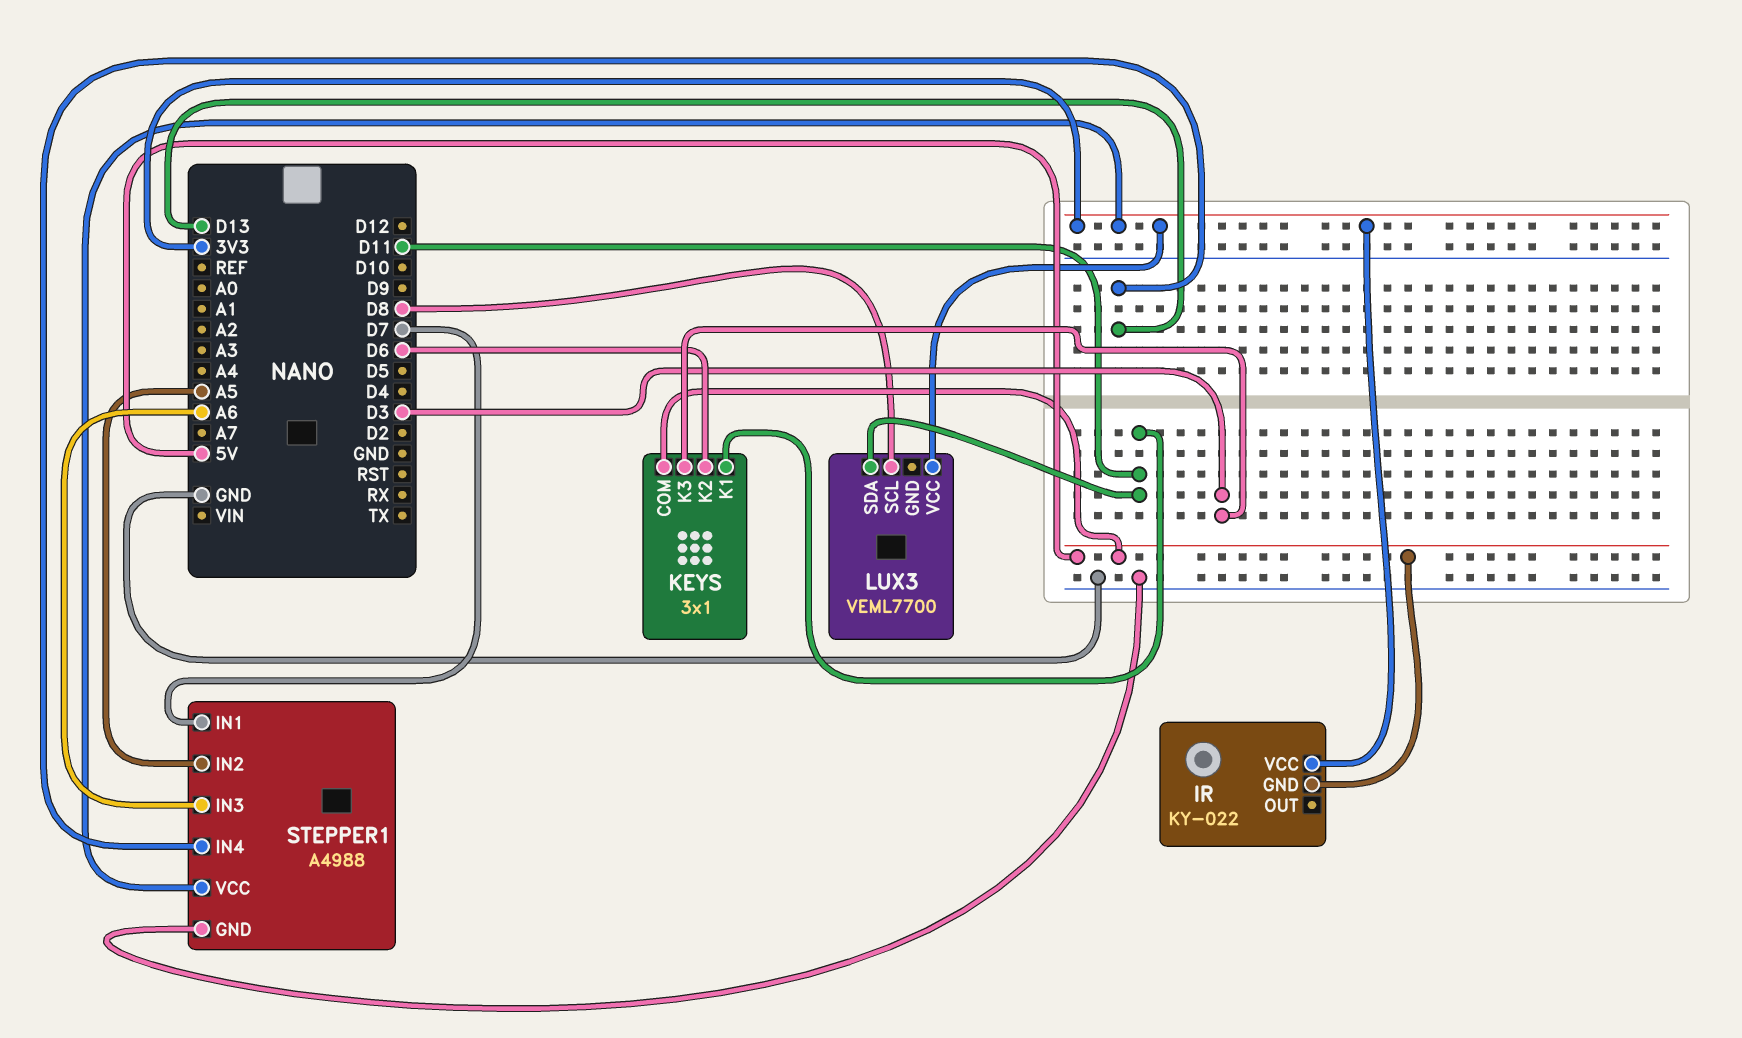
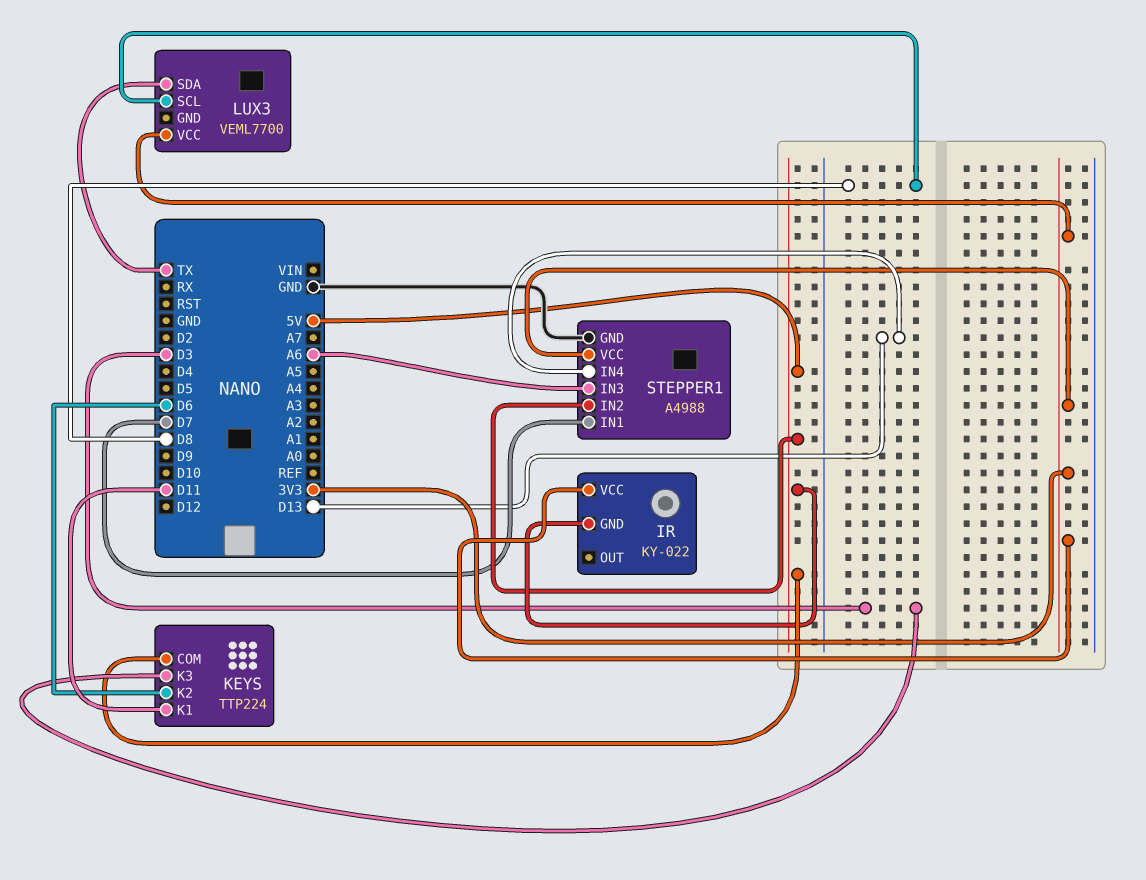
KEYS: 3x1 -> TTP224
LUX3 pin SDA: D11 -> TX
STEPPER1 pin IN2: A5 -> 5V

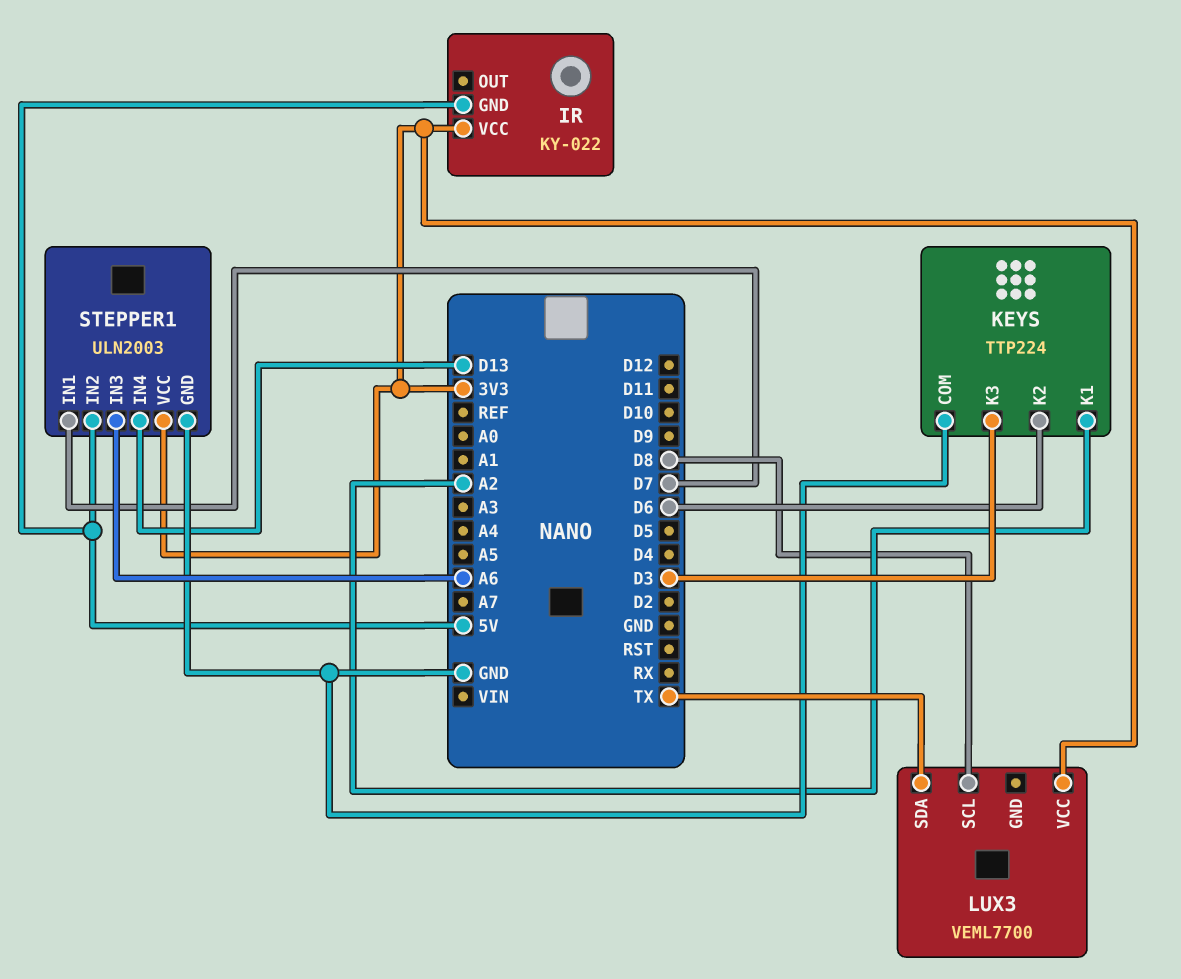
KEYS pin COM: 5V -> GND
KEYS pin K1: D11 -> A2
STEPPER1: A4988 -> ULN2003

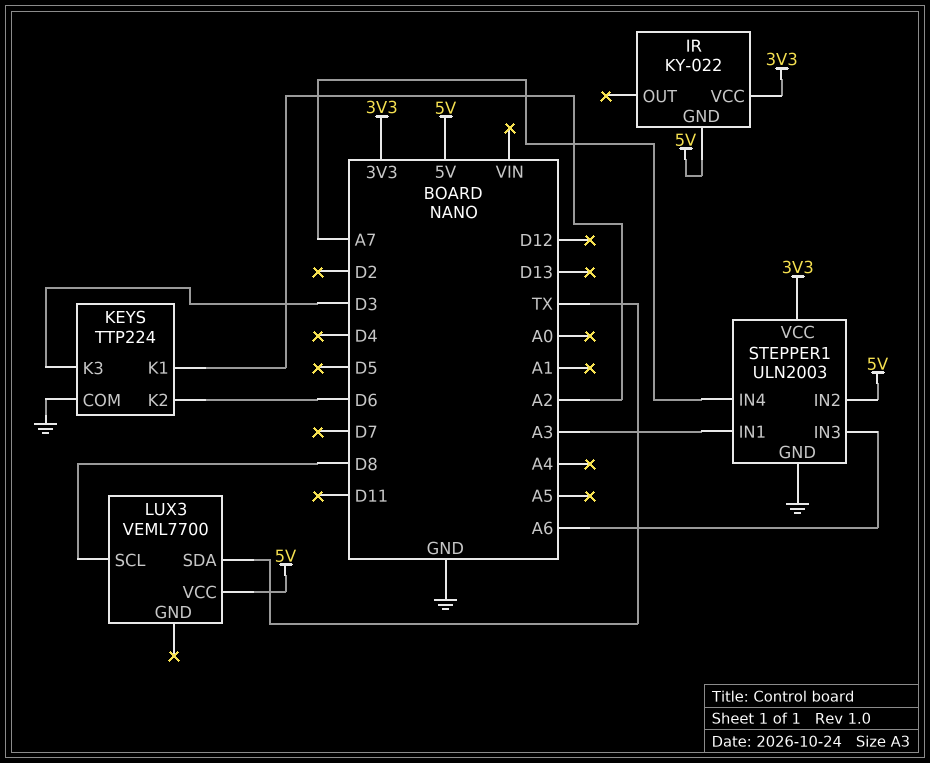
LUX3 pin VCC: 3V3 -> 5V
STEPPER1 pin IN1: D7 -> A3
STEPPER1 pin IN4: D13 -> A7

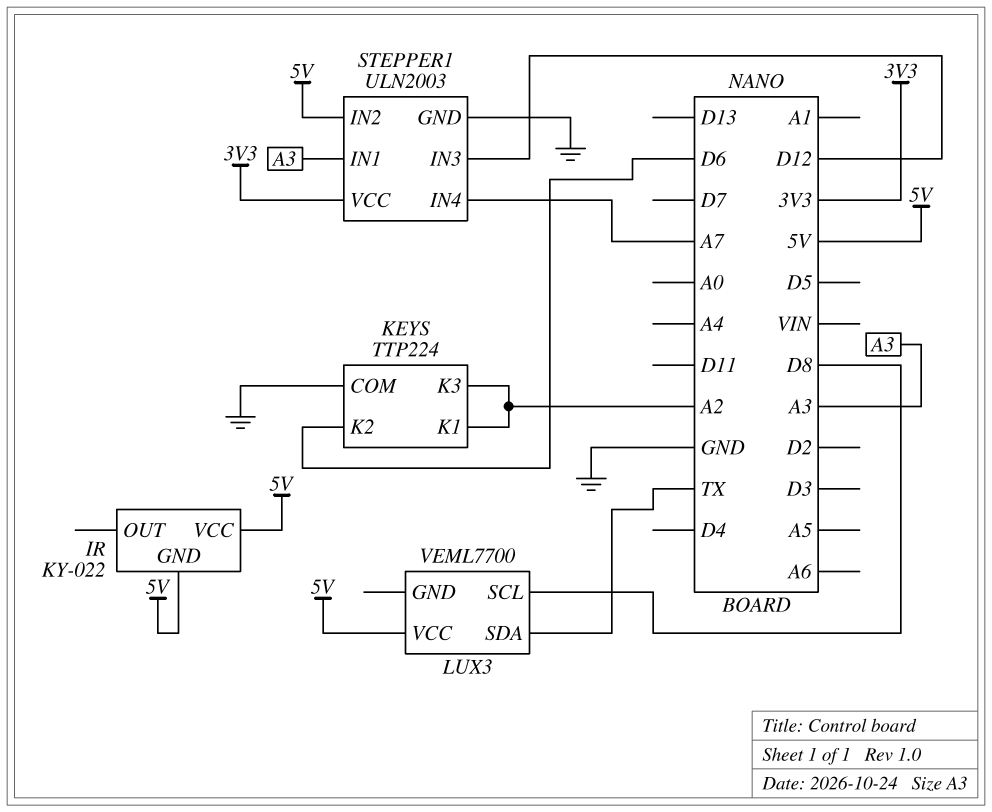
IR pin VCC: 3V3 -> 5V
KEYS pin K3: D3 -> A2
STEPPER1 pin IN3: A6 -> D12

